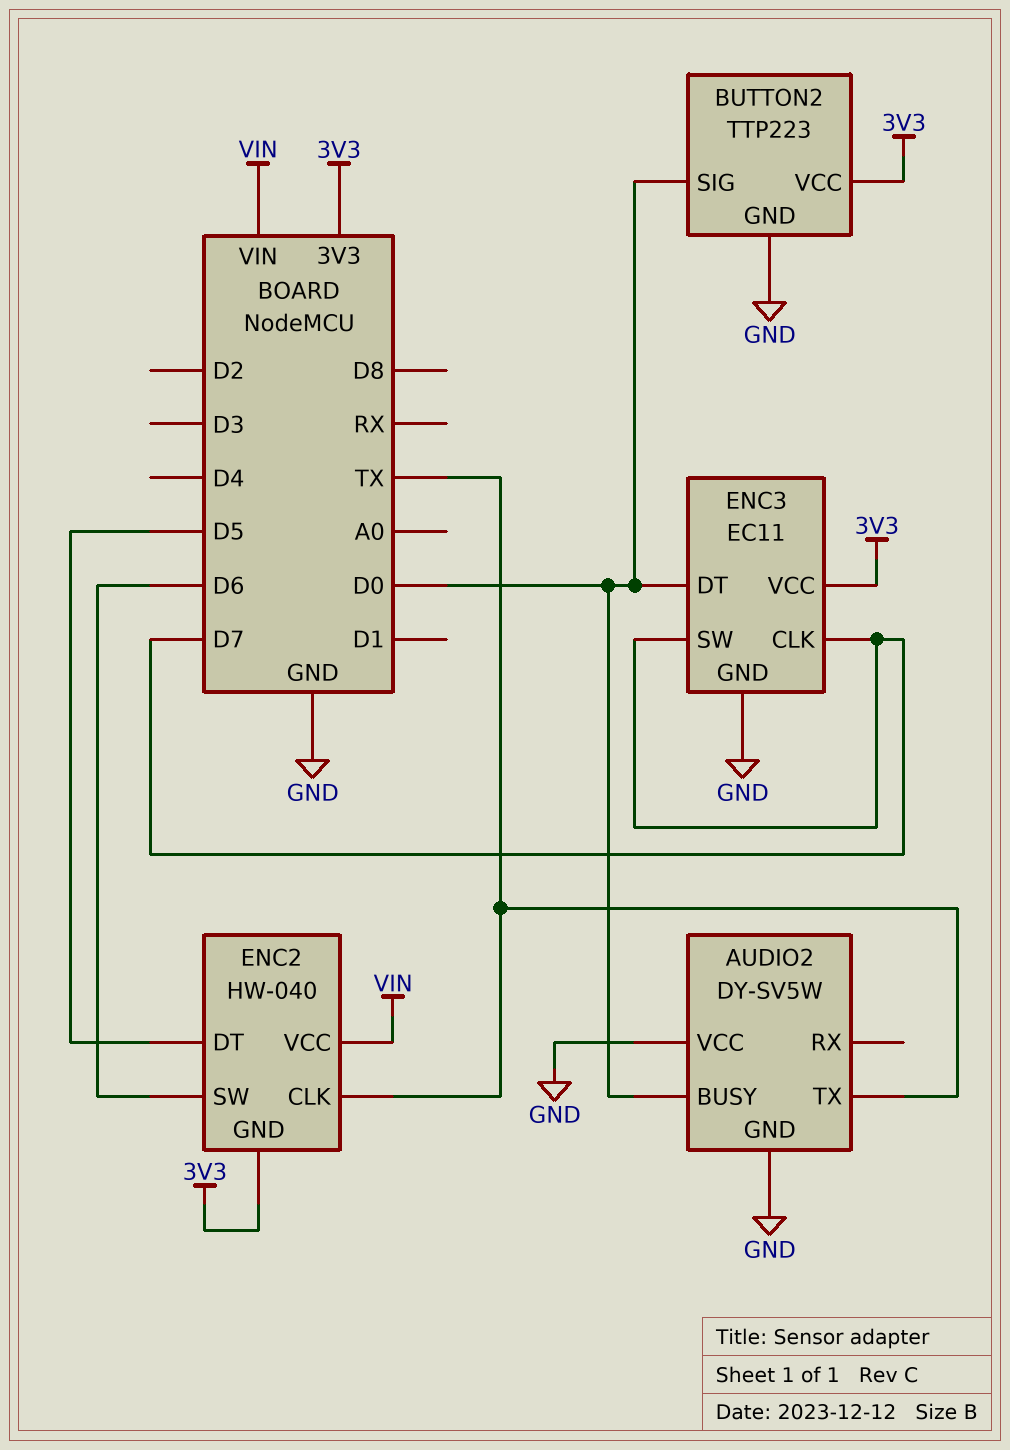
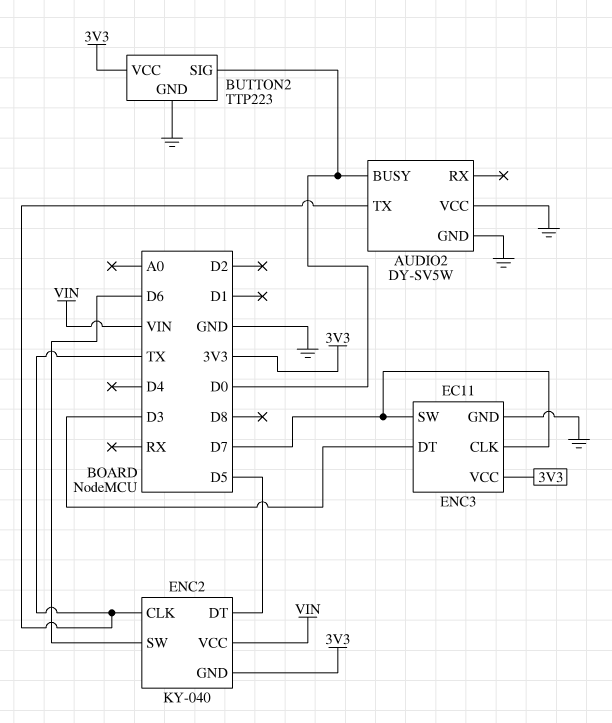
ENC2: HW-040 -> KY-040
ENC3 pin DT: D0 -> D3

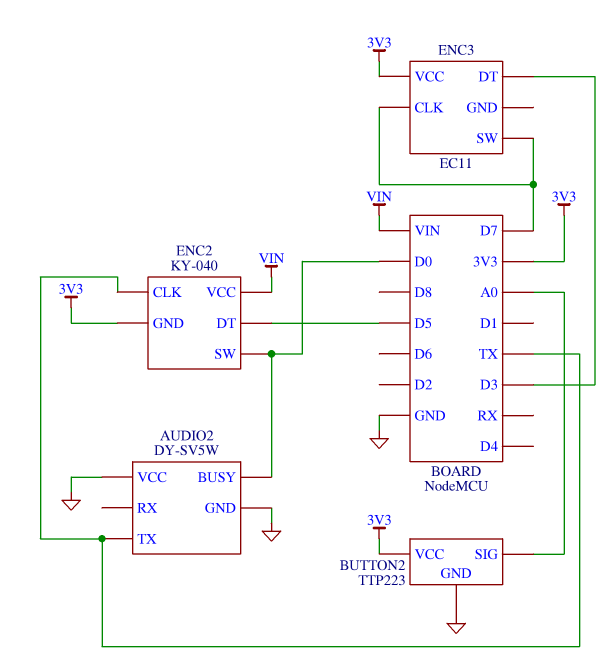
BUTTON2 pin SIG: D0 -> A0
ENC2 pin SW: D6 -> D0
ENC3 pin GND: GND -> none

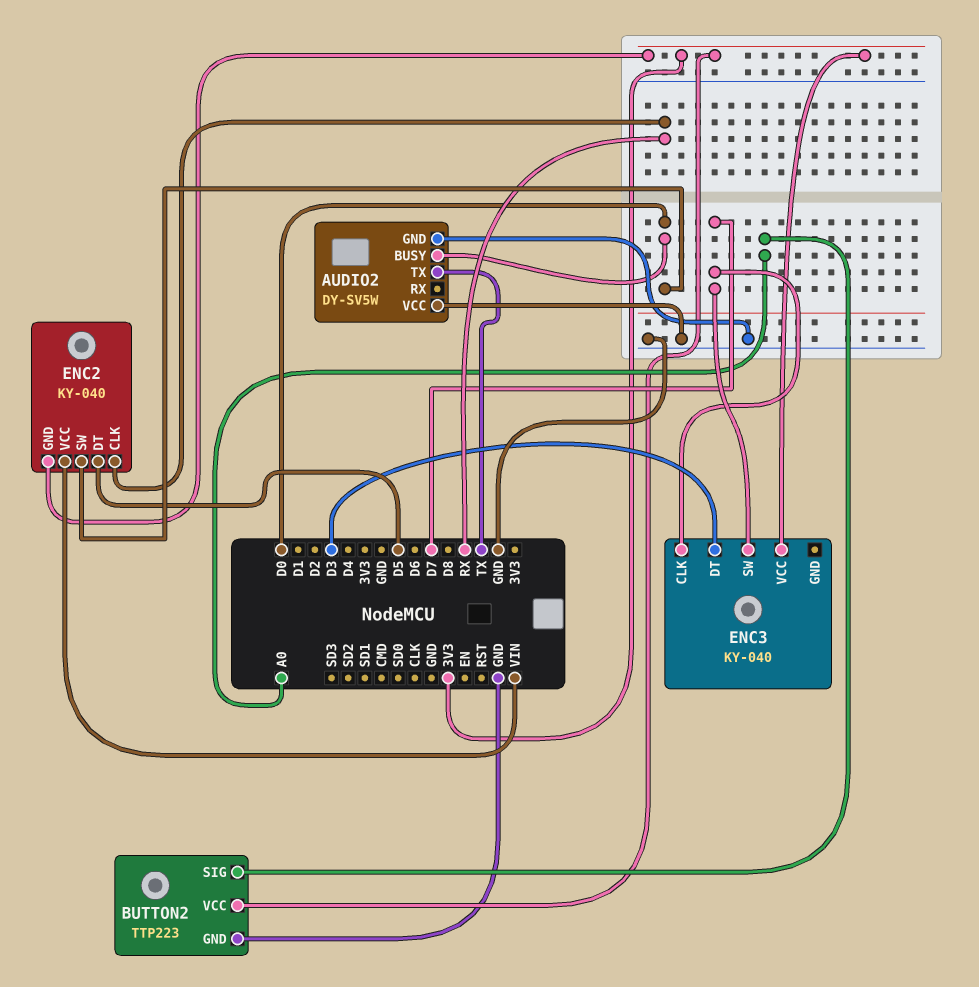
ENC2 pin CLK: TX -> RX
ENC3: EC11 -> KY-040

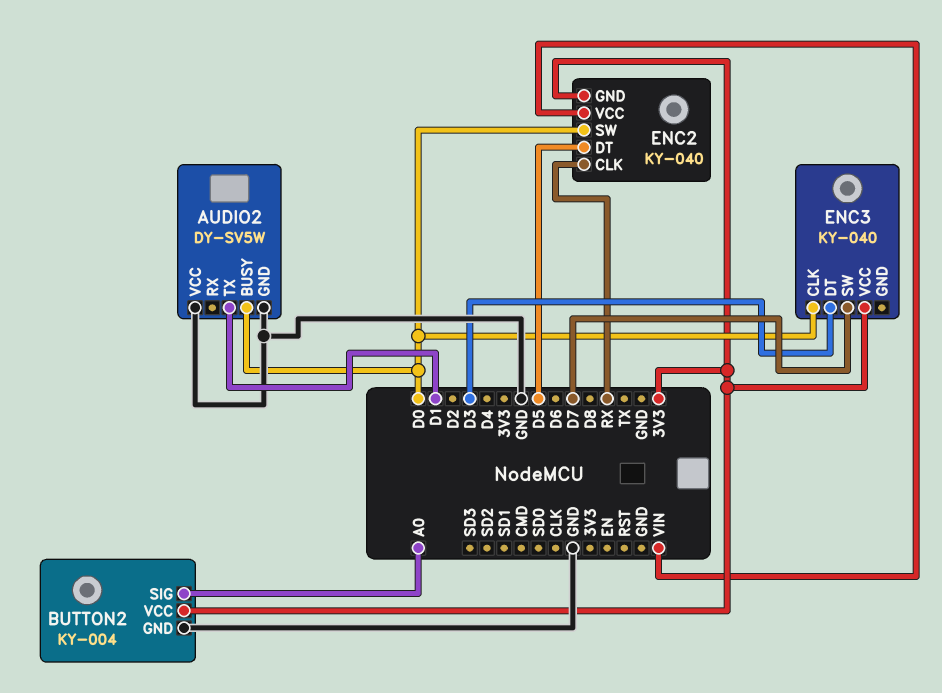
AUDIO2 pin TX: TX -> D1
BUTTON2: TTP223 -> KY-004
ENC3 pin CLK: D7 -> D0

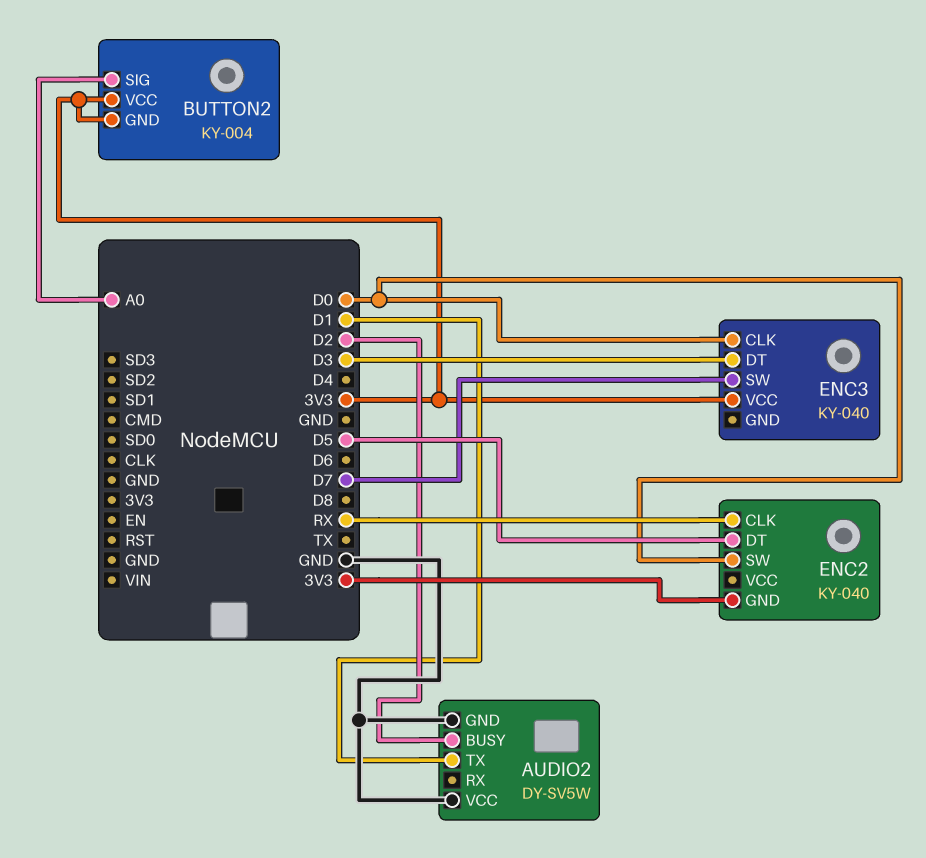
AUDIO2 pin BUSY: D0 -> D2
BUTTON2 pin GND: GND -> 3V3
ENC2 pin VCC: VIN -> none

